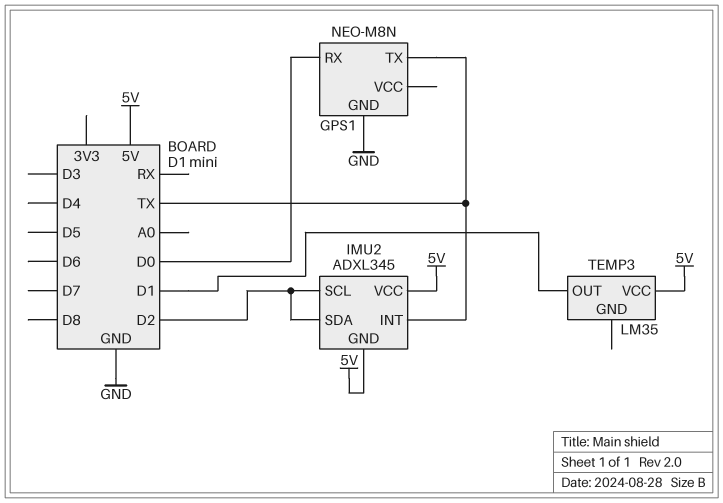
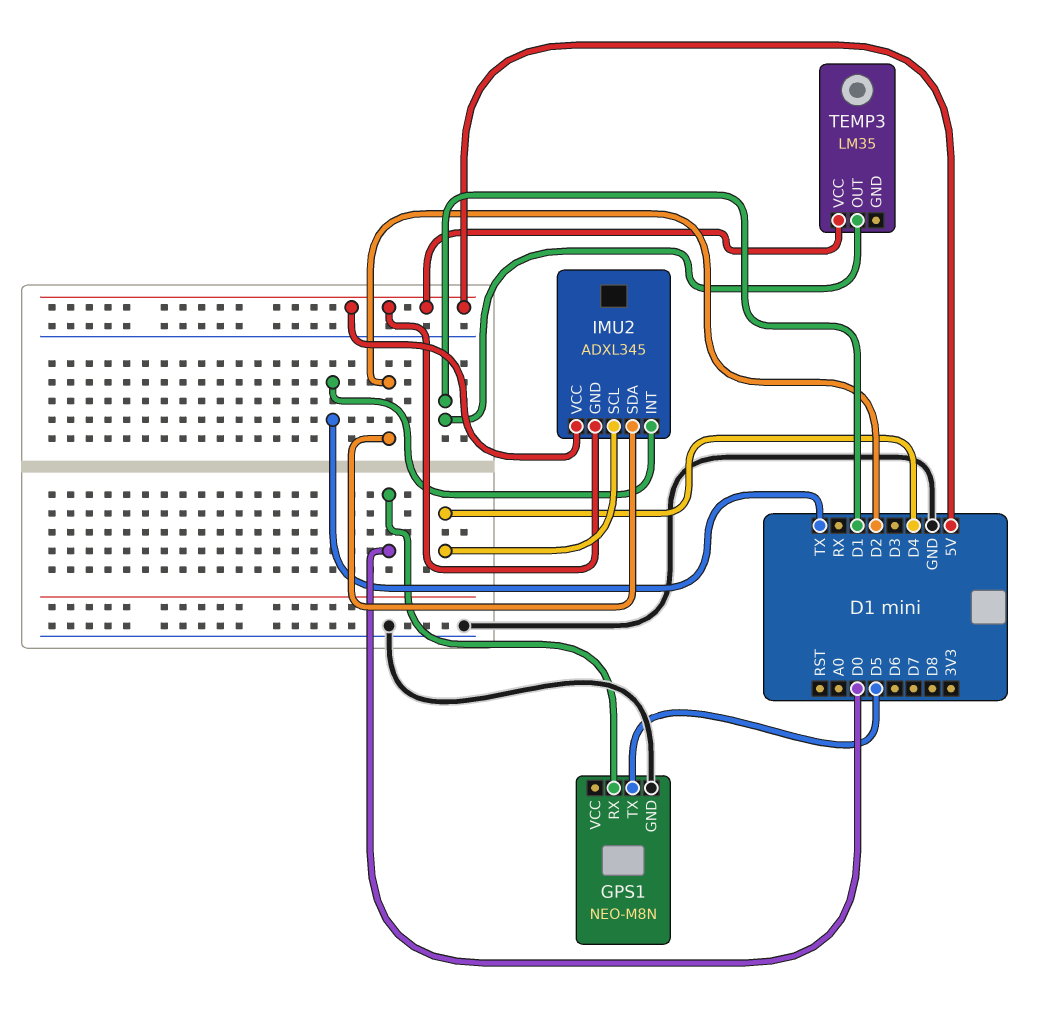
GPS1 pin TX: TX -> D5
IMU2 pin SCL: D2 -> D4

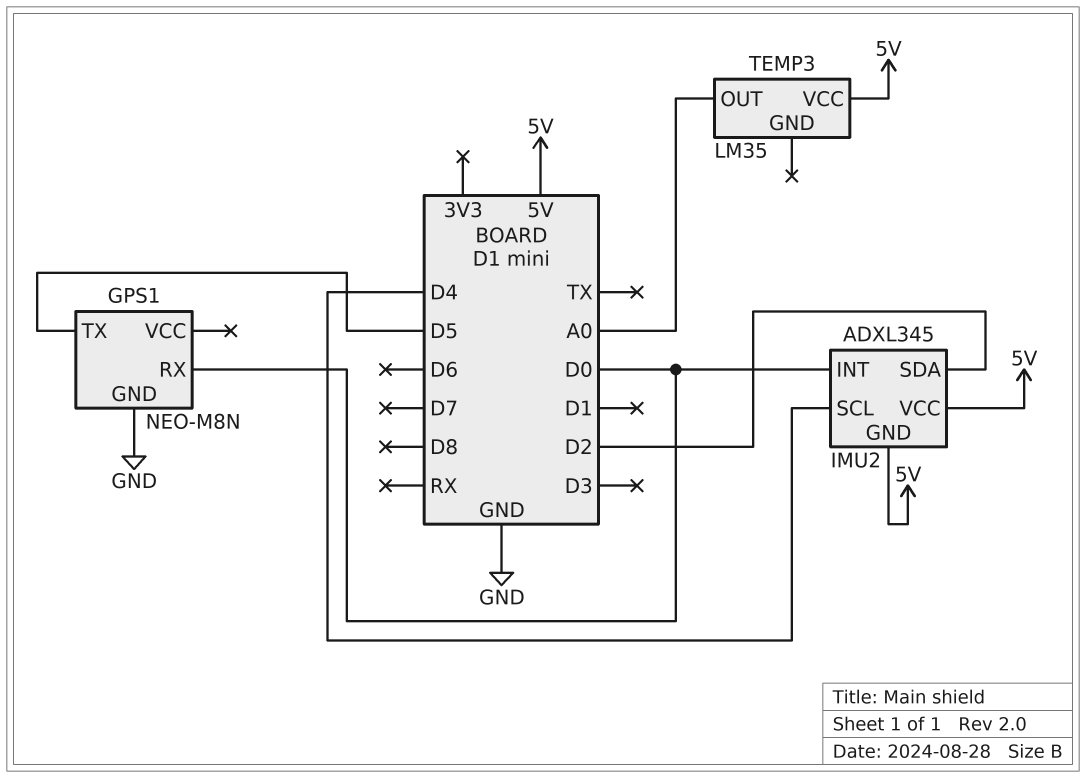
IMU2 pin INT: TX -> D0
TEMP3 pin OUT: D1 -> A0

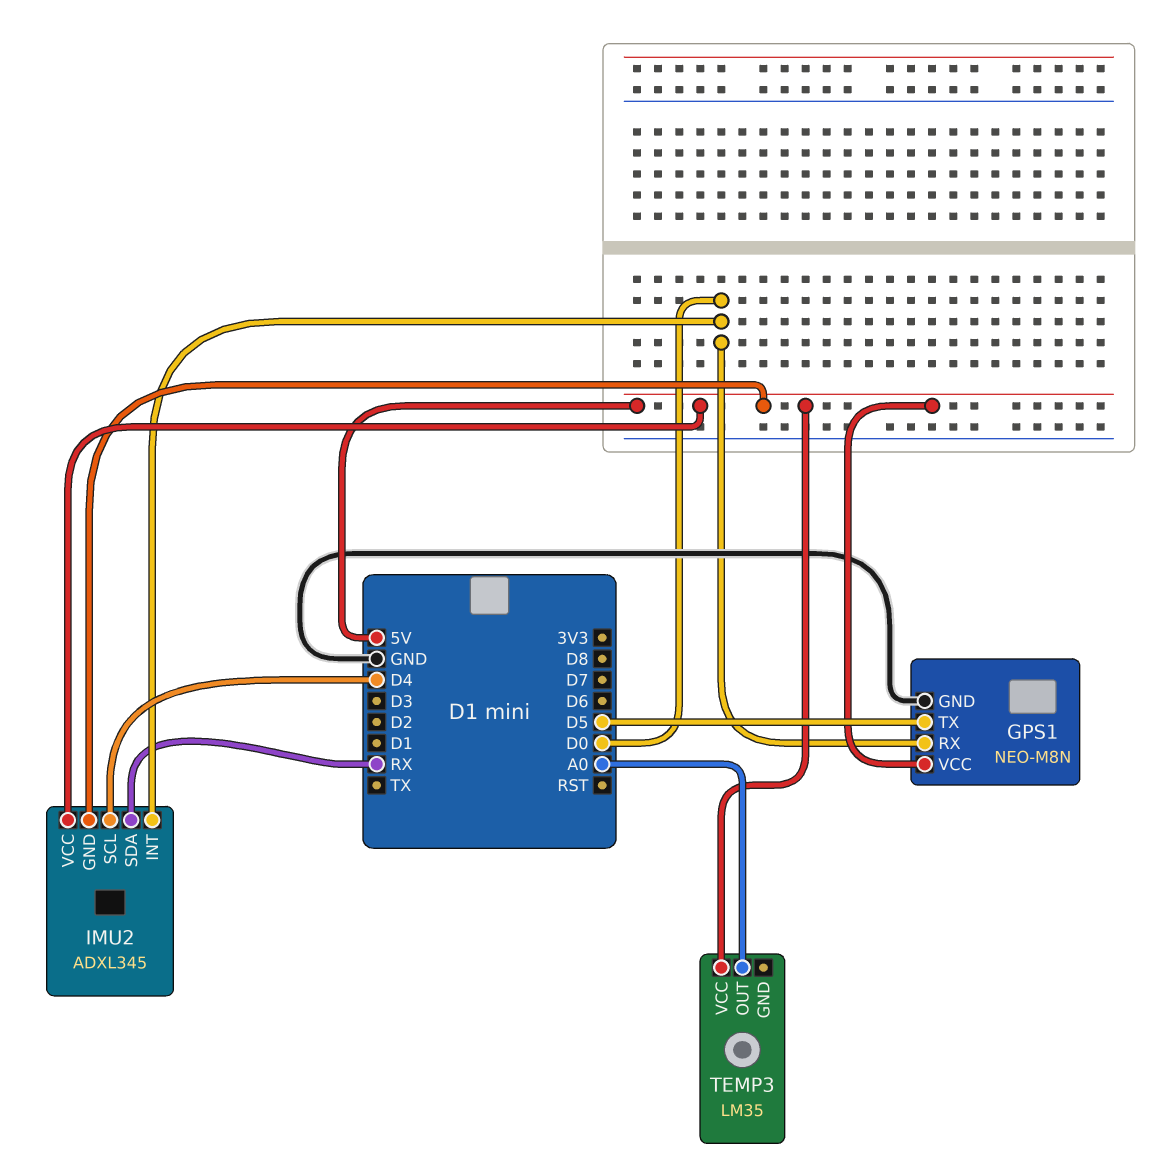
GPS1 pin VCC: none -> 5V
IMU2 pin SDA: D2 -> RX

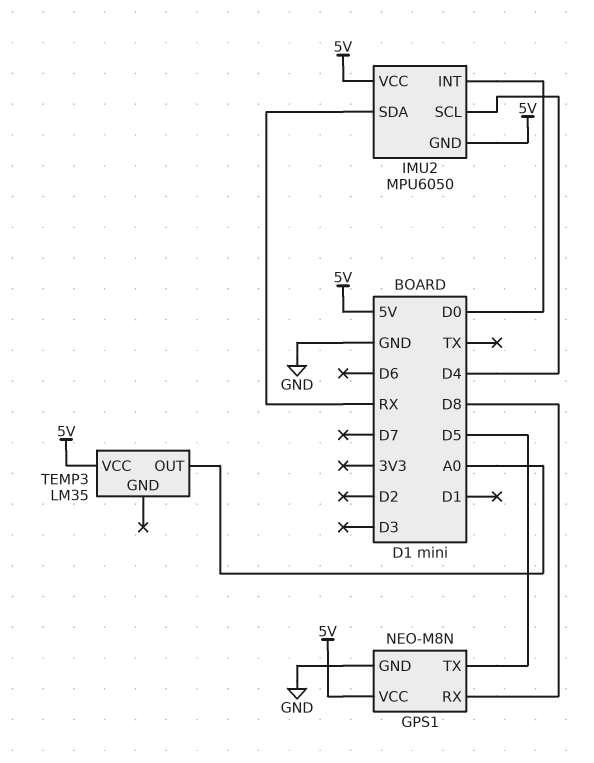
GPS1 pin RX: D0 -> D8
IMU2: ADXL345 -> MPU6050

